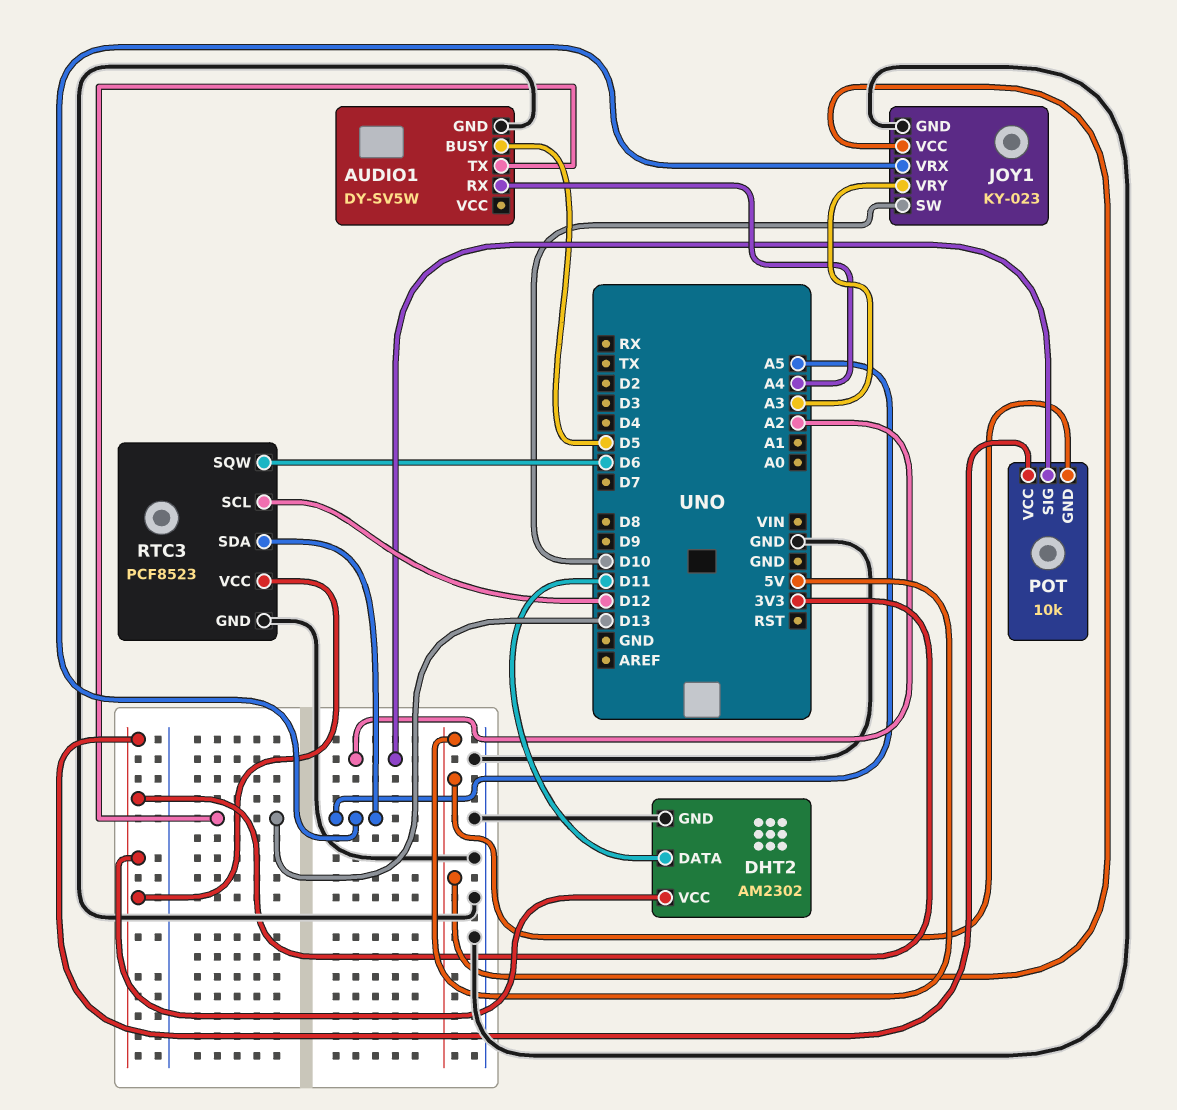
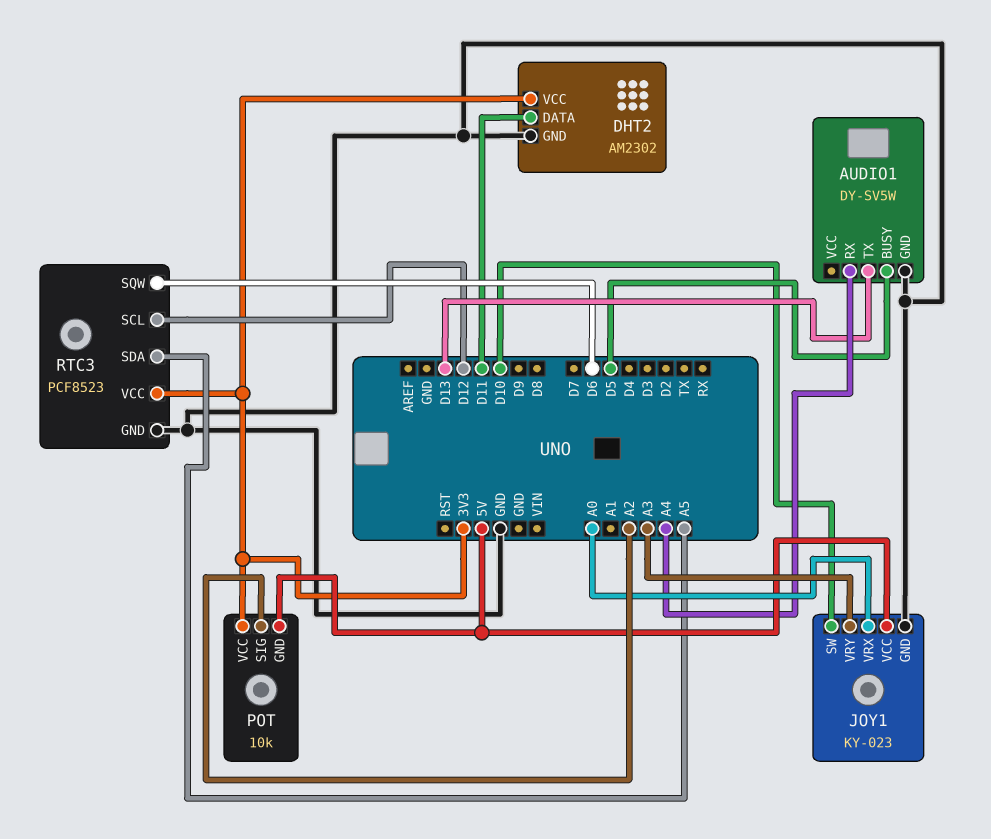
JOY1 pin VRX: A5 -> A0

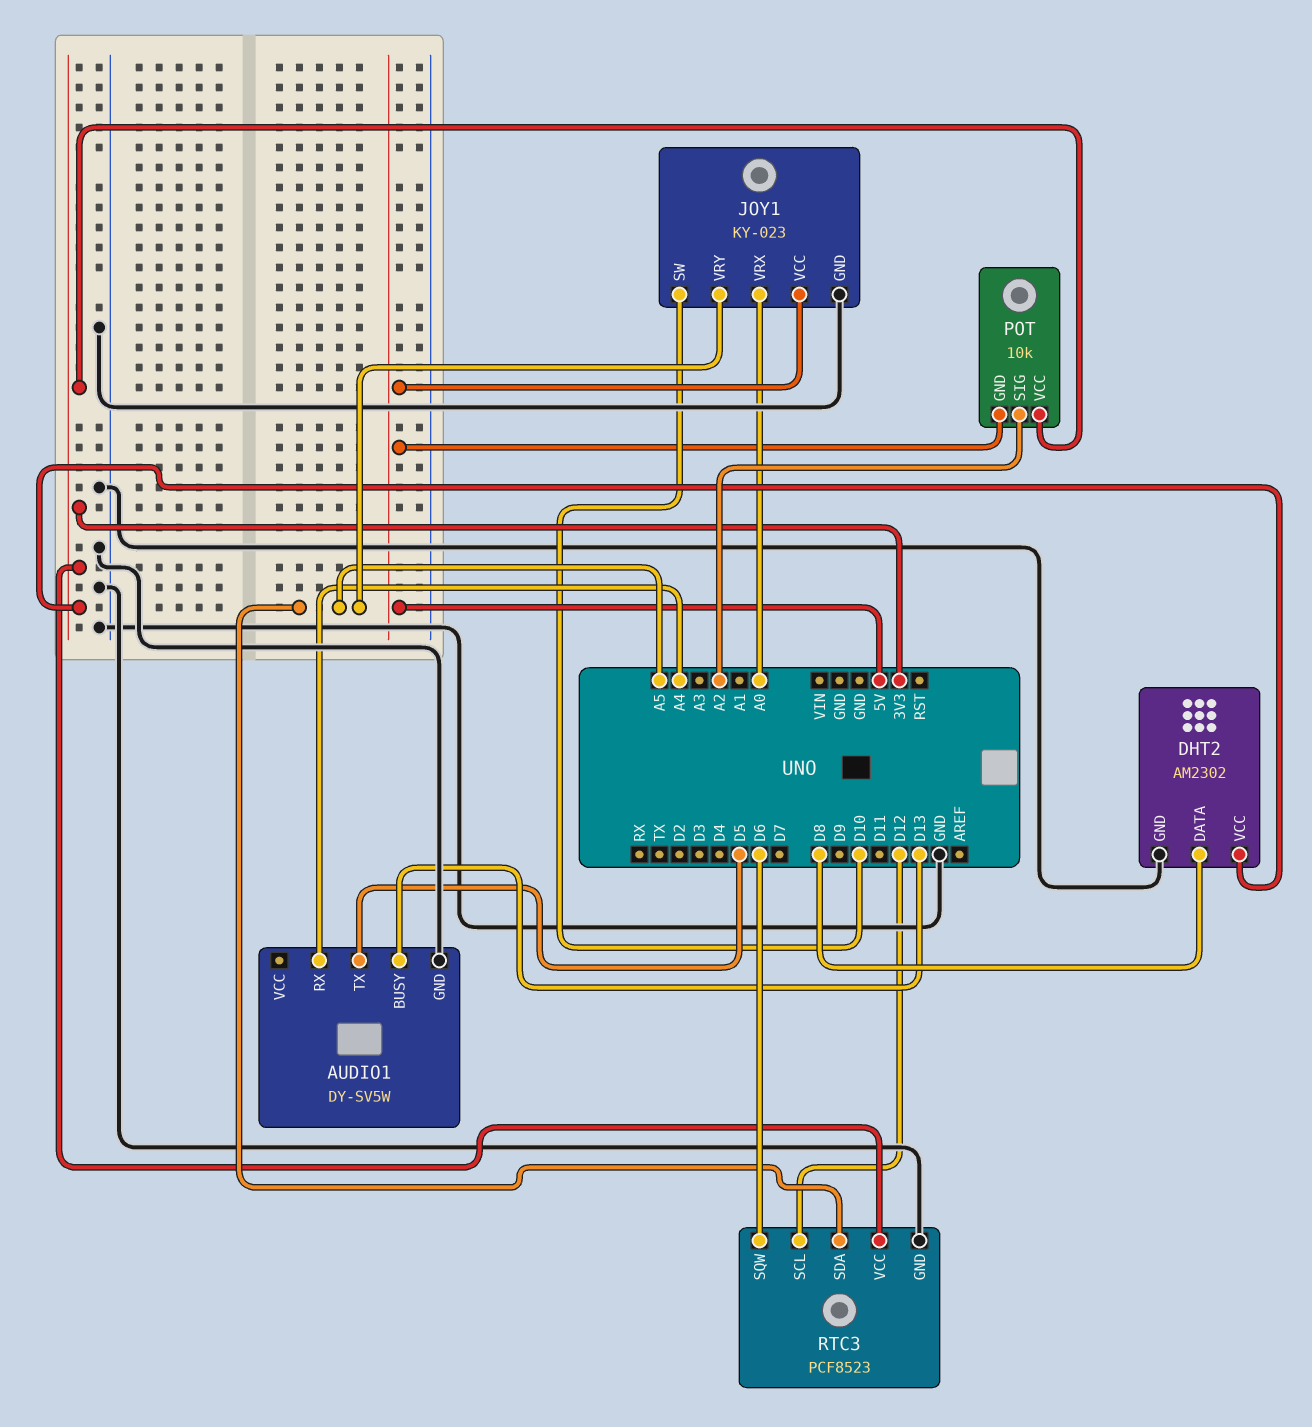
AUDIO1 pin BUSY: D5 -> D13
AUDIO1 pin TX: D13 -> D5
DHT2 pin DATA: D11 -> D8
JOY1 pin VRY: A3 -> A5

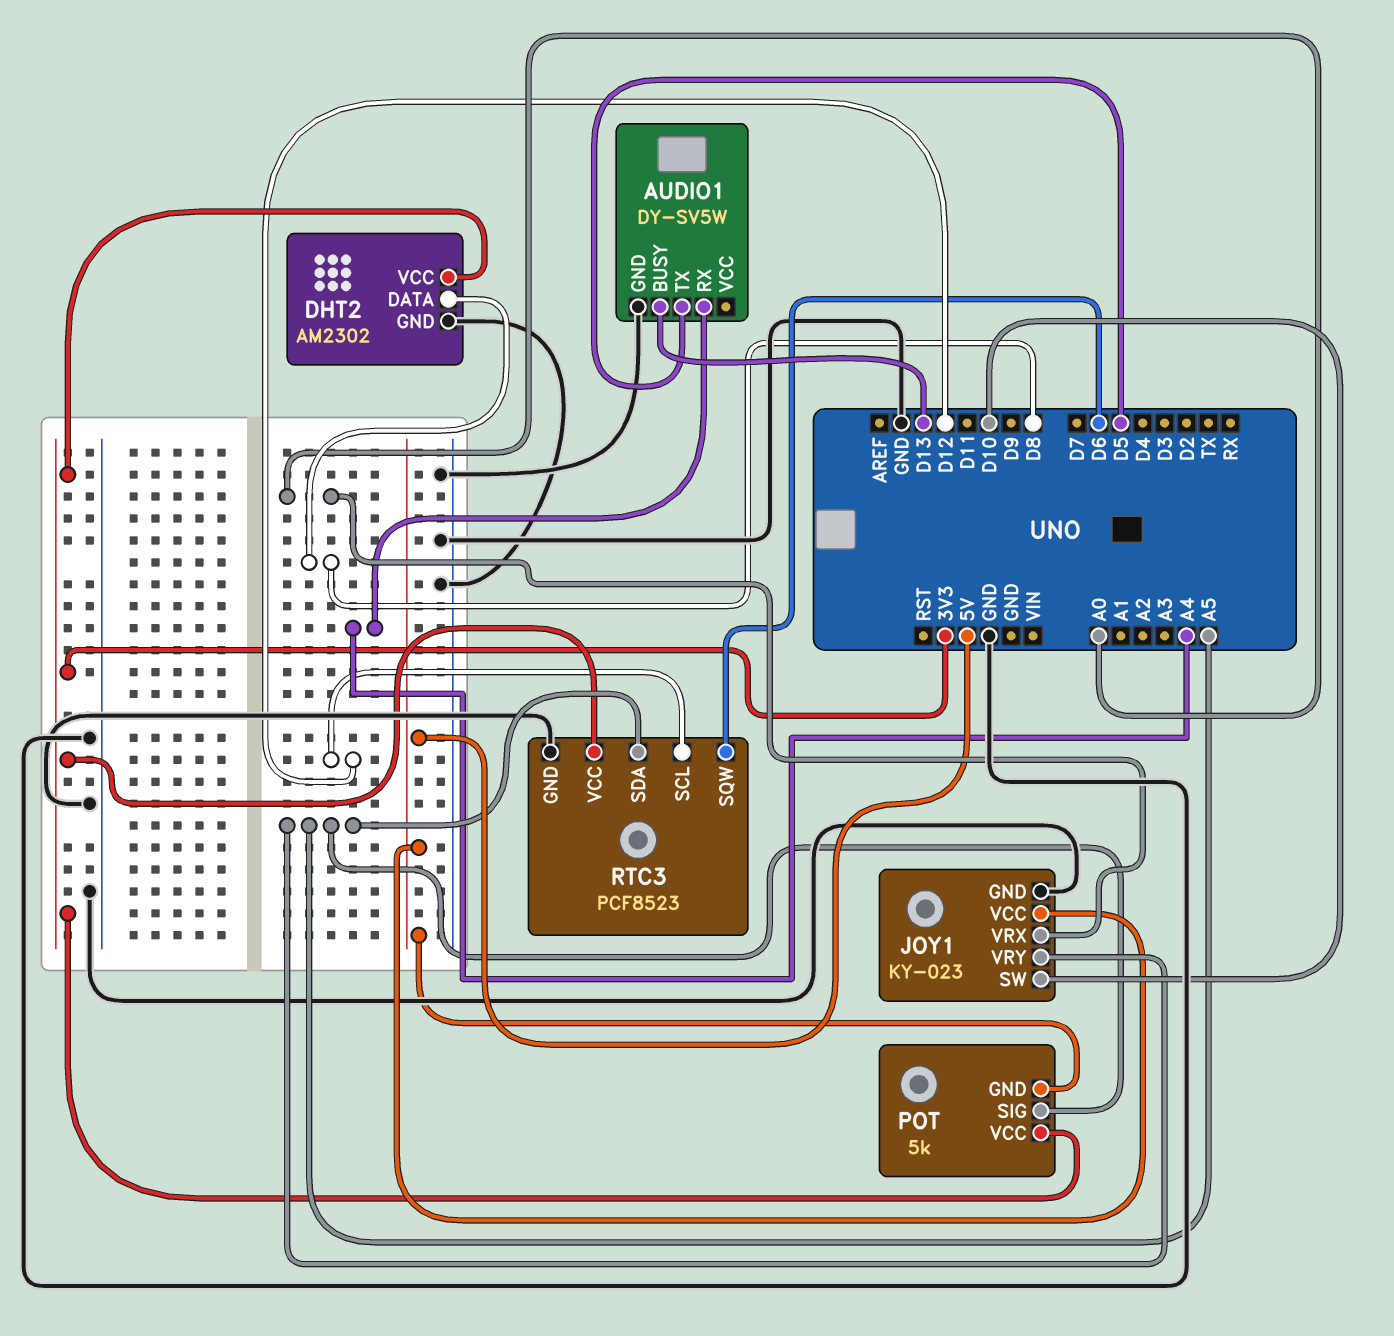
POT: 10k -> 5k
POT pin SIG: A2 -> A5

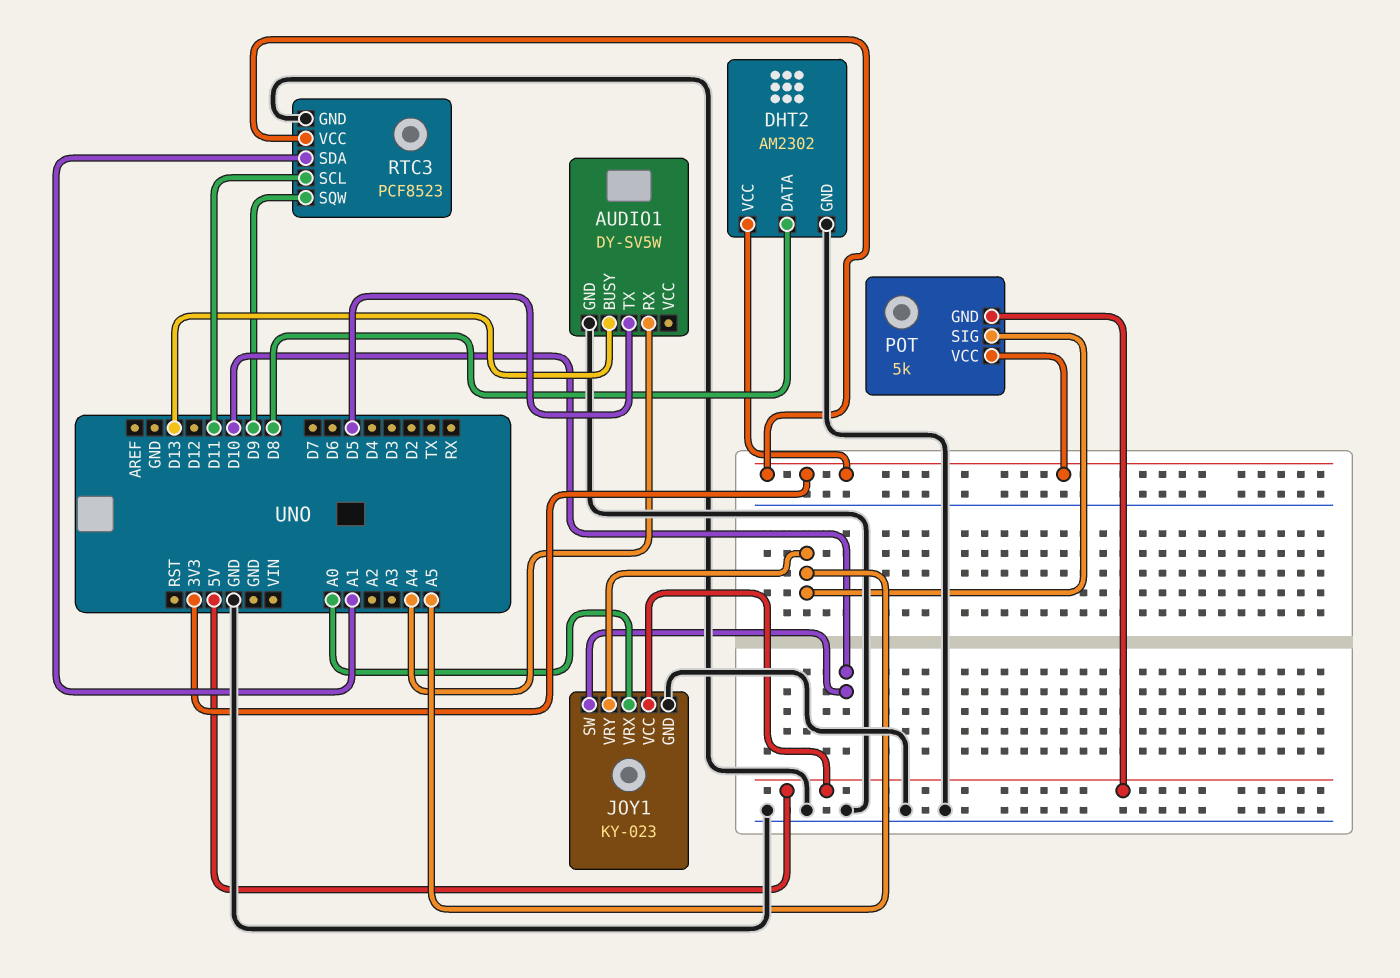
RTC3 pin SCL: D12 -> D11
RTC3 pin SDA: A5 -> A1
RTC3 pin SQW: D6 -> D9

